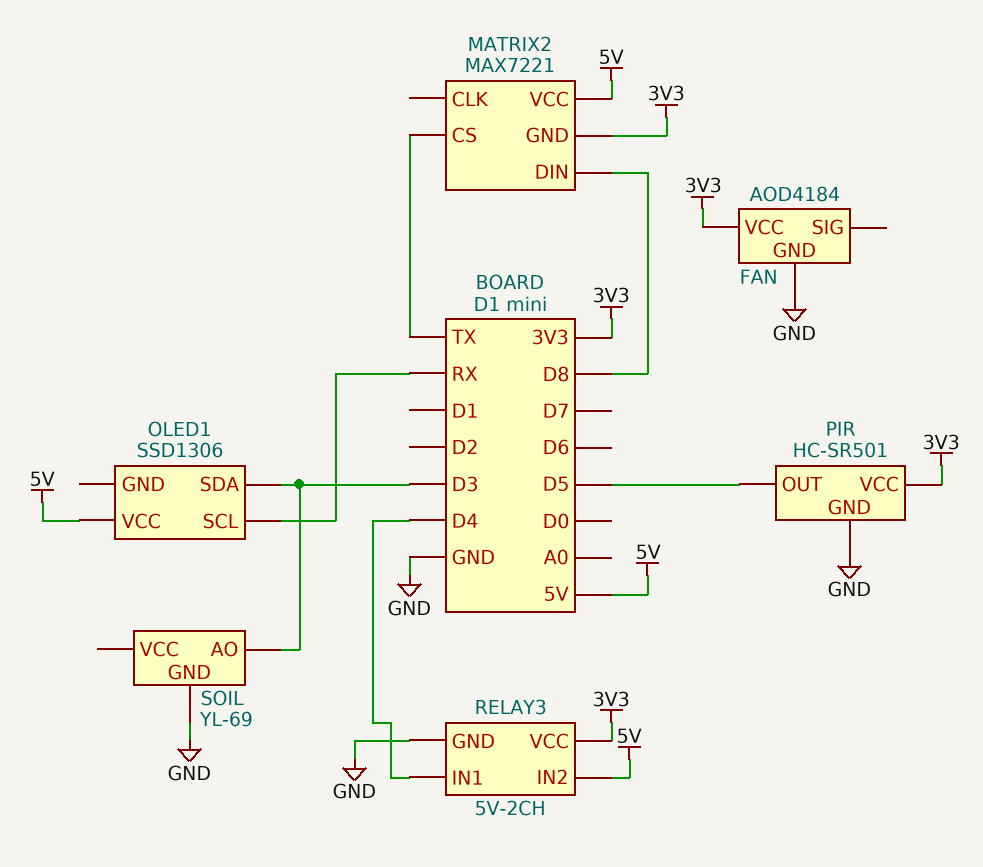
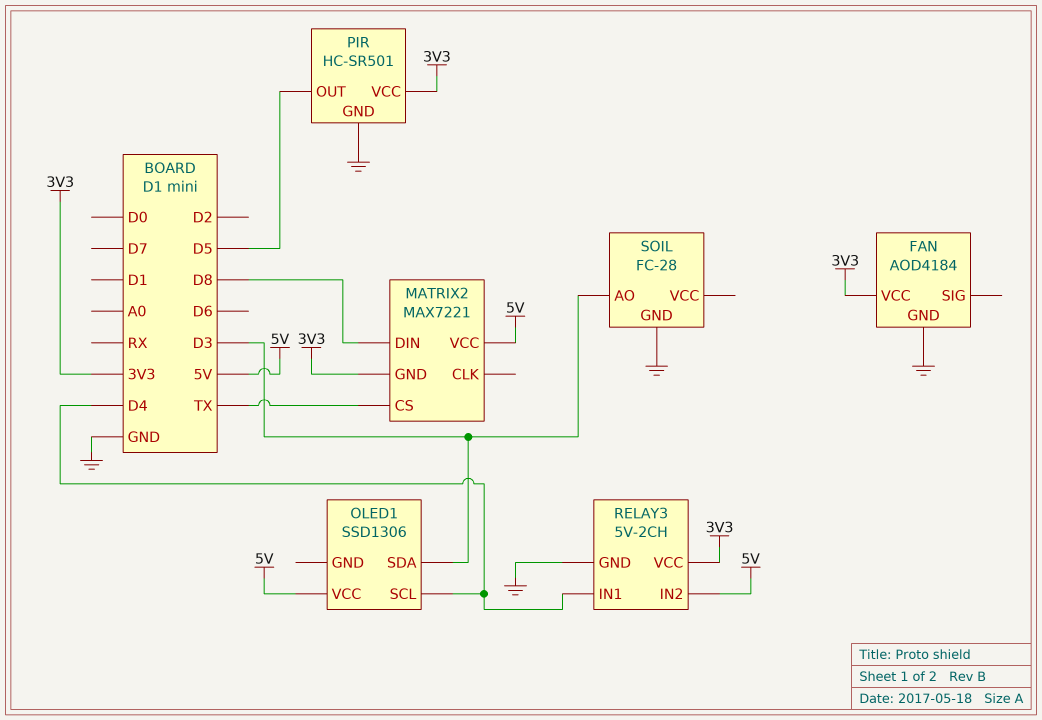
OLED1 pin SCL: RX -> D4
SOIL: YL-69 -> FC-28

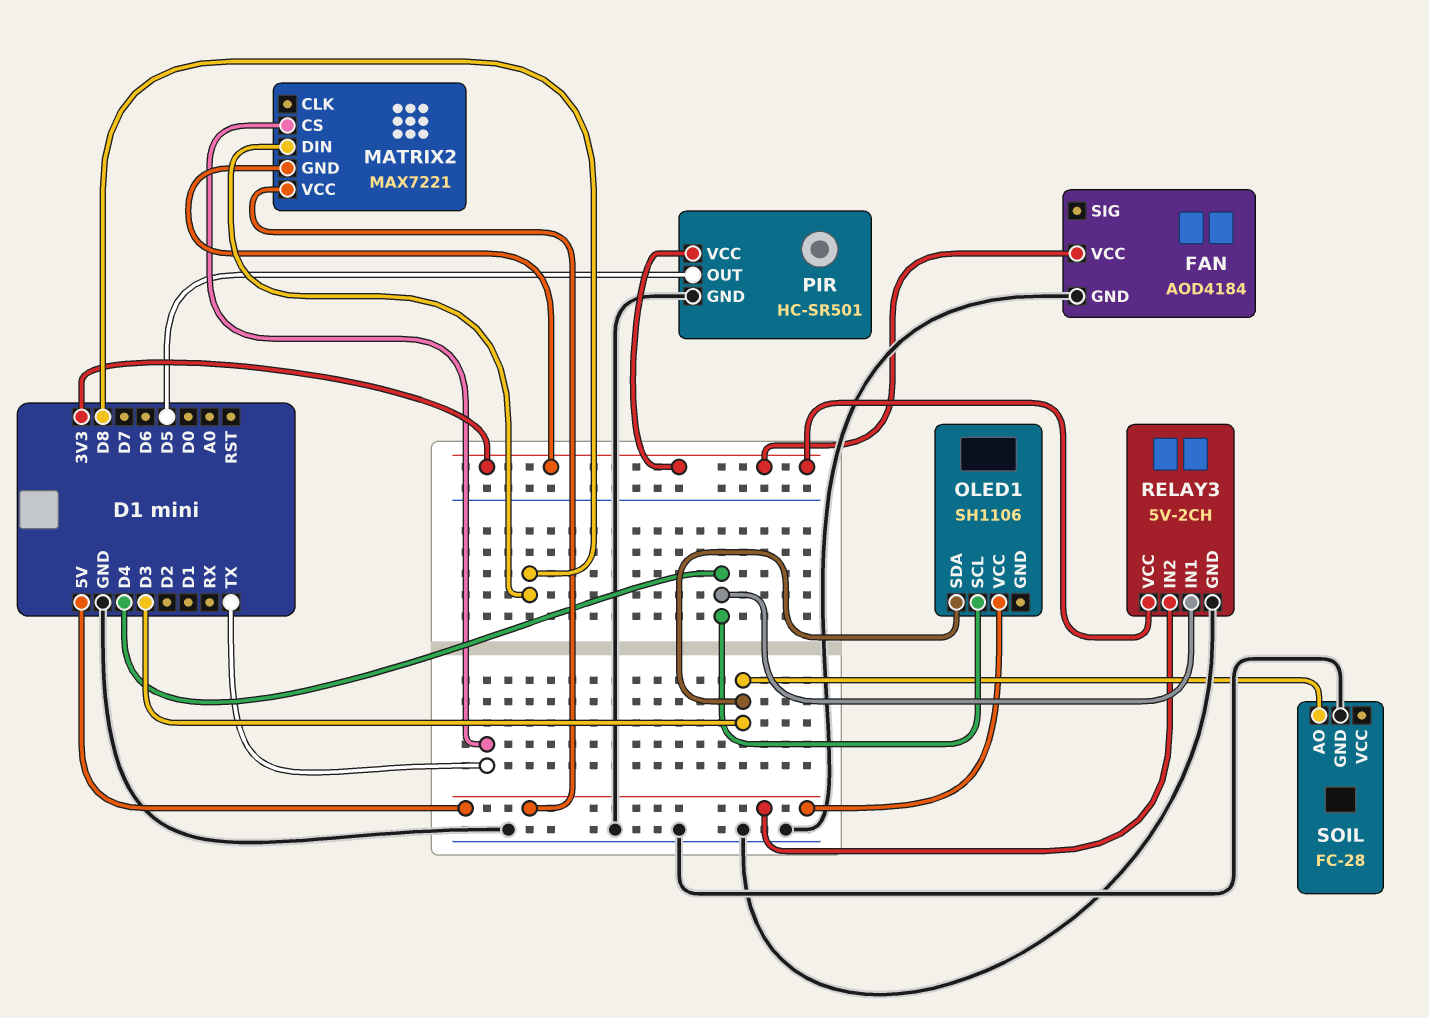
OLED1: SSD1306 -> SH1106

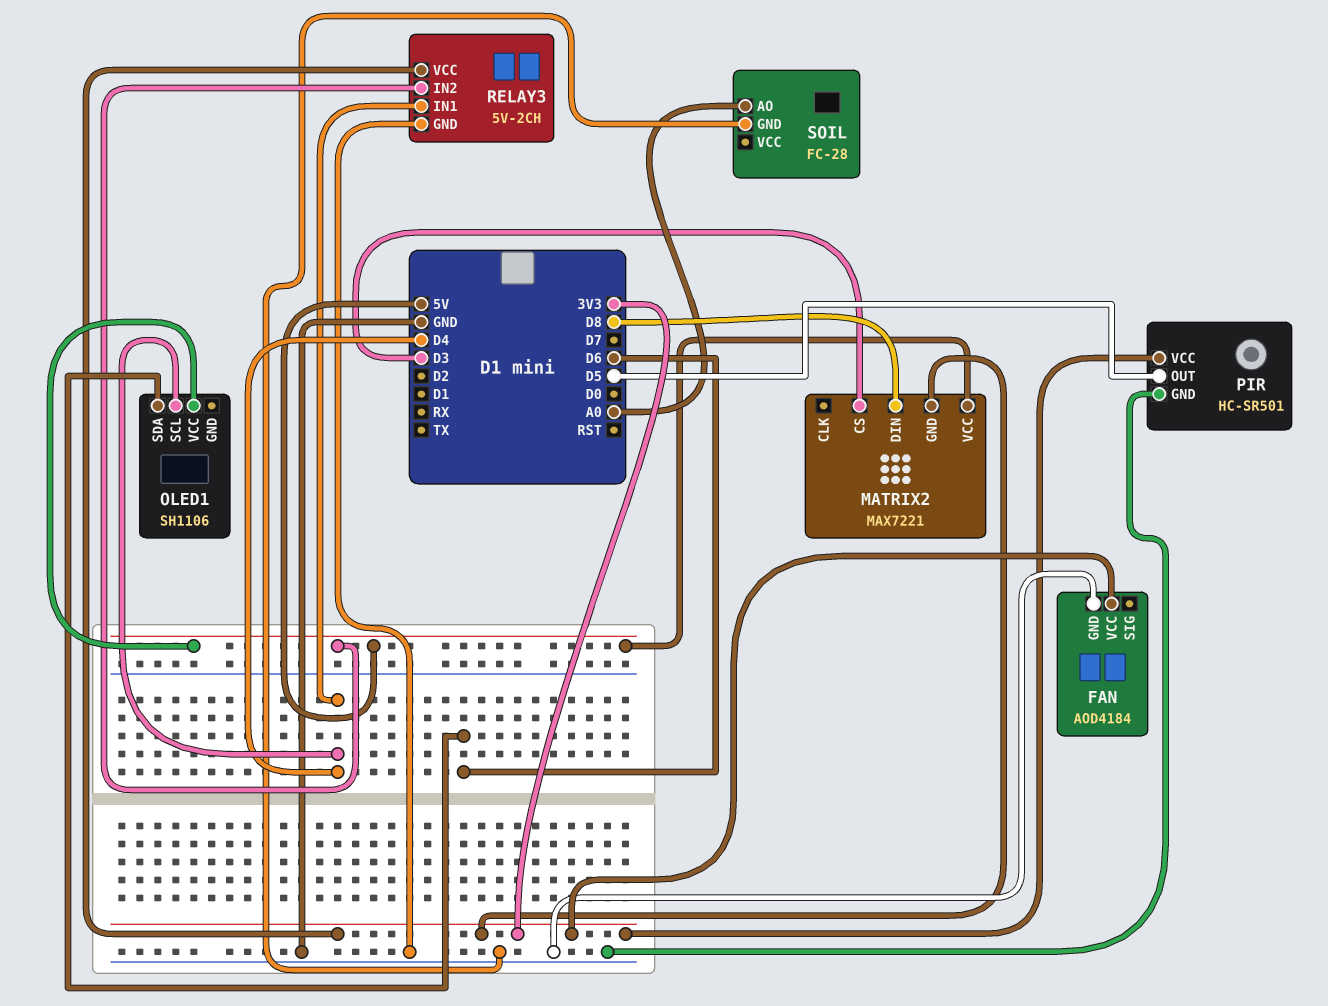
MATRIX2 pin CS: TX -> D3
OLED1 pin SDA: D3 -> D6
SOIL pin AO: D3 -> A0

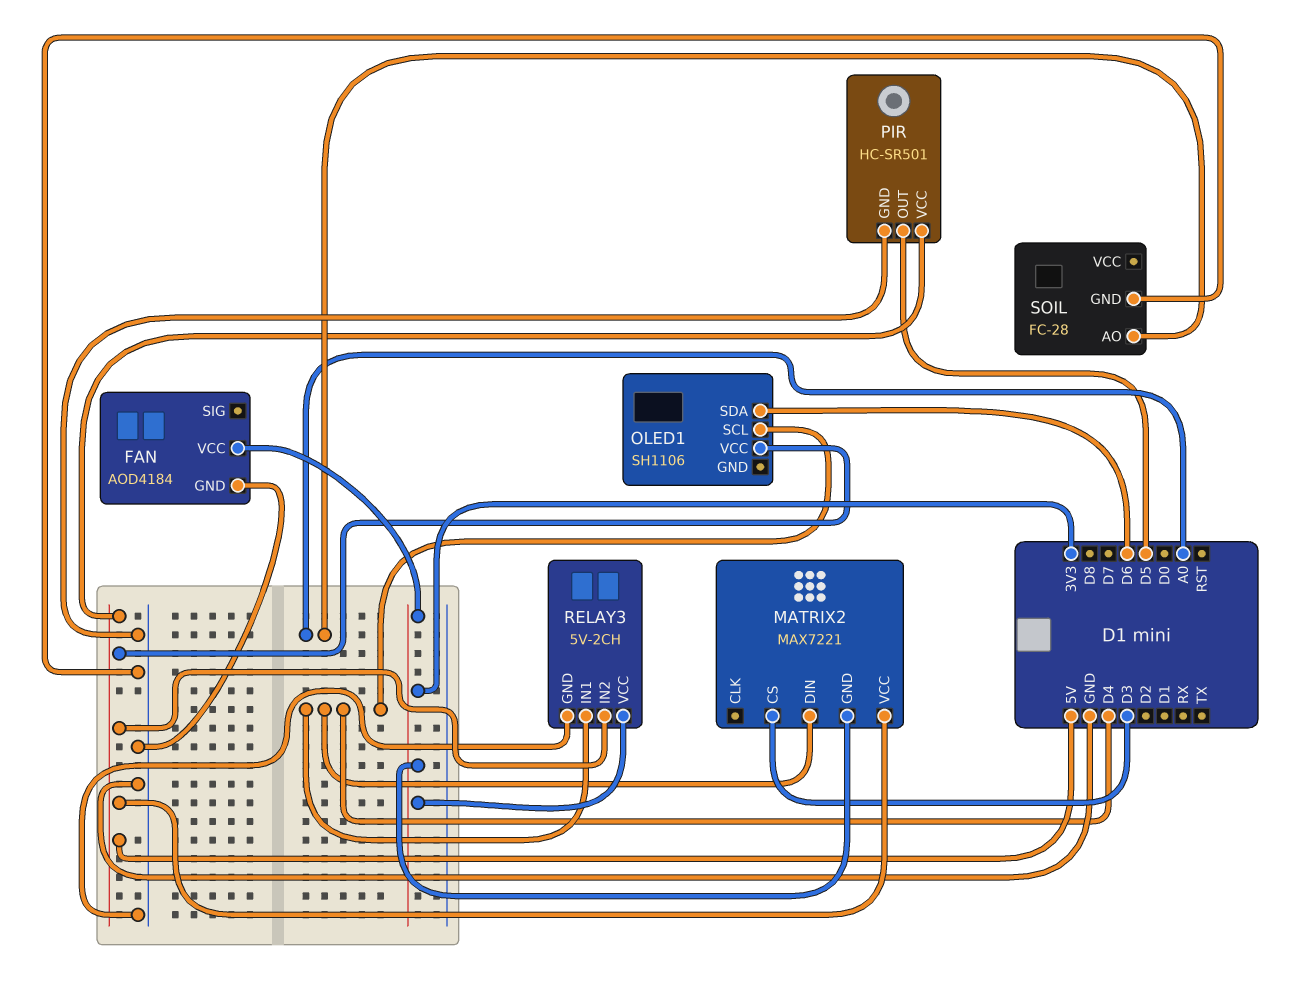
MATRIX2 pin DIN: D8 -> D4
PIR pin VCC: 3V3 -> 5V

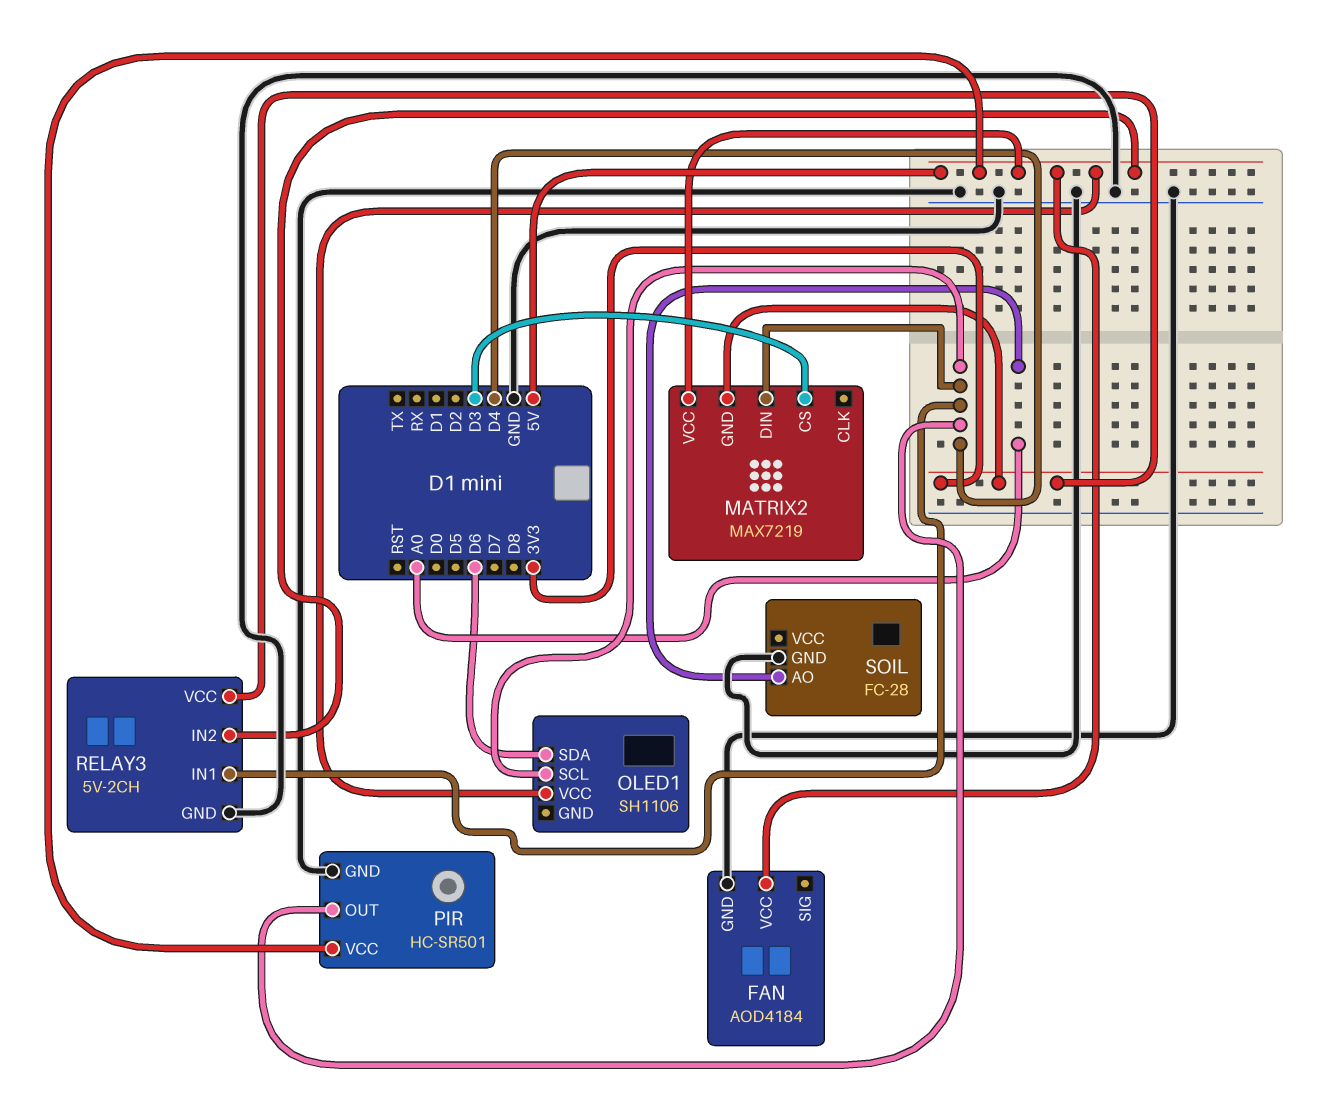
FAN pin VCC: 3V3 -> 5V
MATRIX2: MAX7221 -> MAX7219
PIR pin OUT: D5 -> D4

